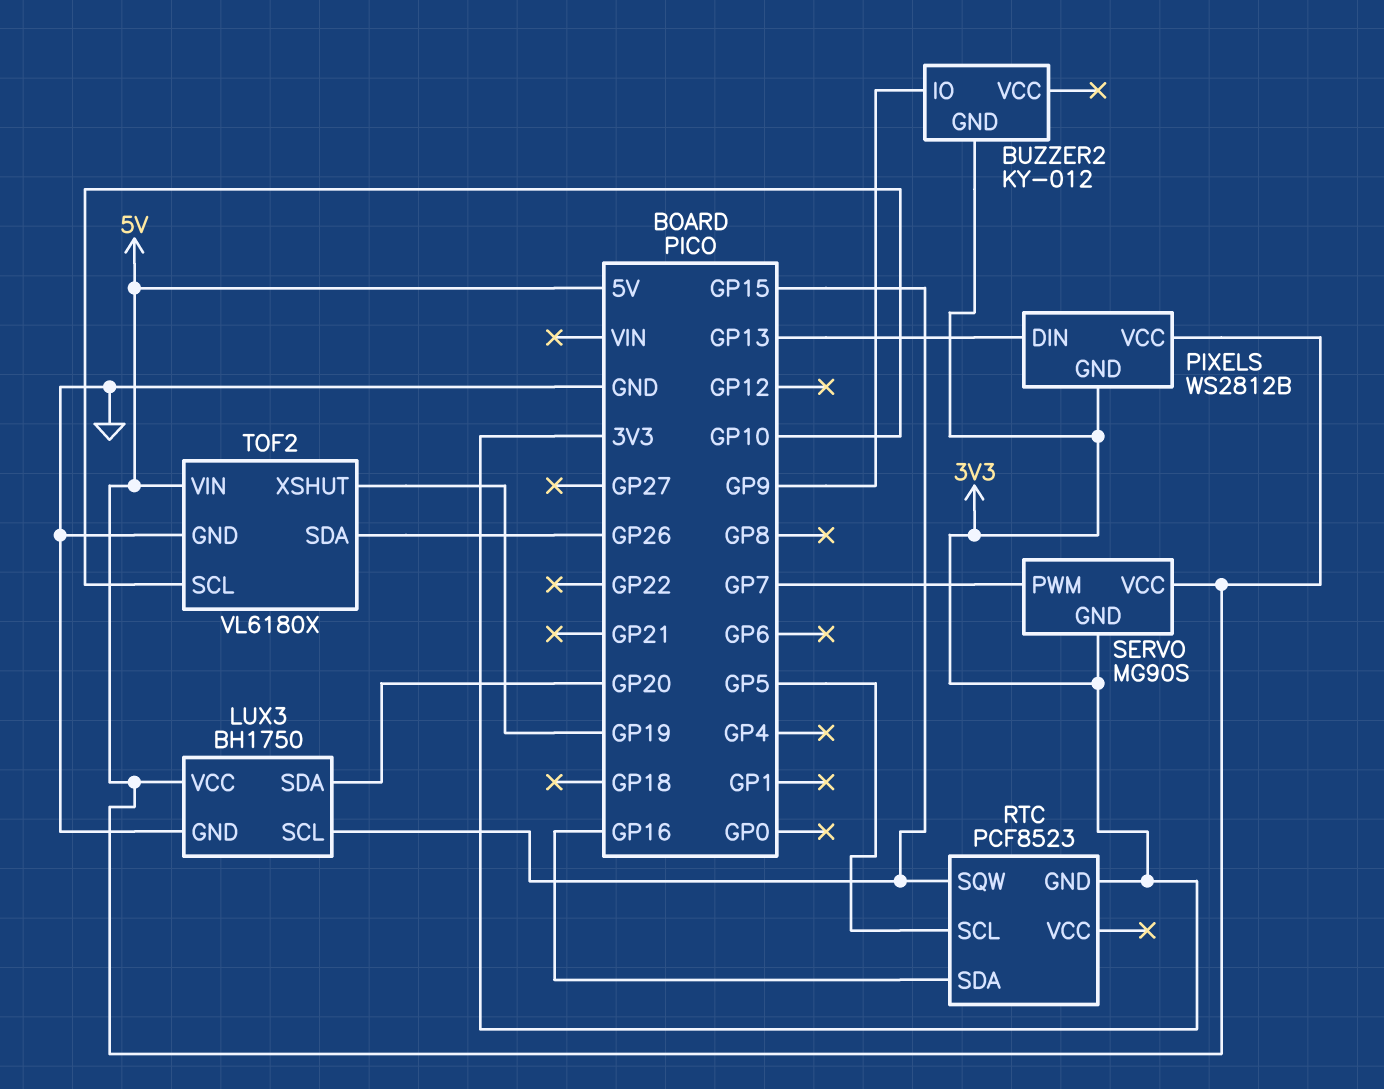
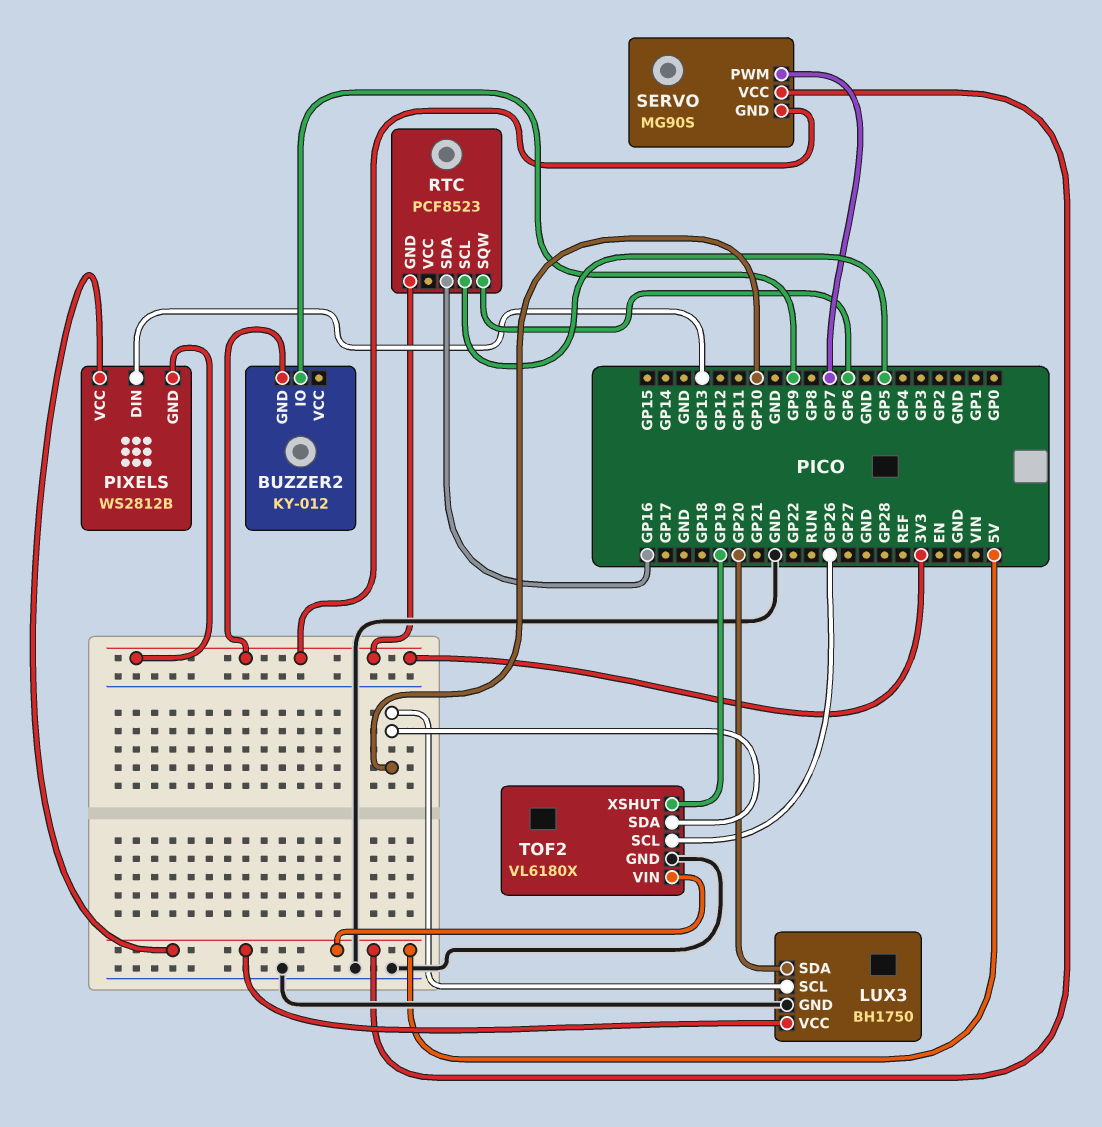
LUX3 pin SCL: GP15 -> GP10
RTC pin SQW: GP15 -> GP6
TOF2 pin SCL: GP10 -> GP26
TOF2 pin SDA: GP26 -> GP10

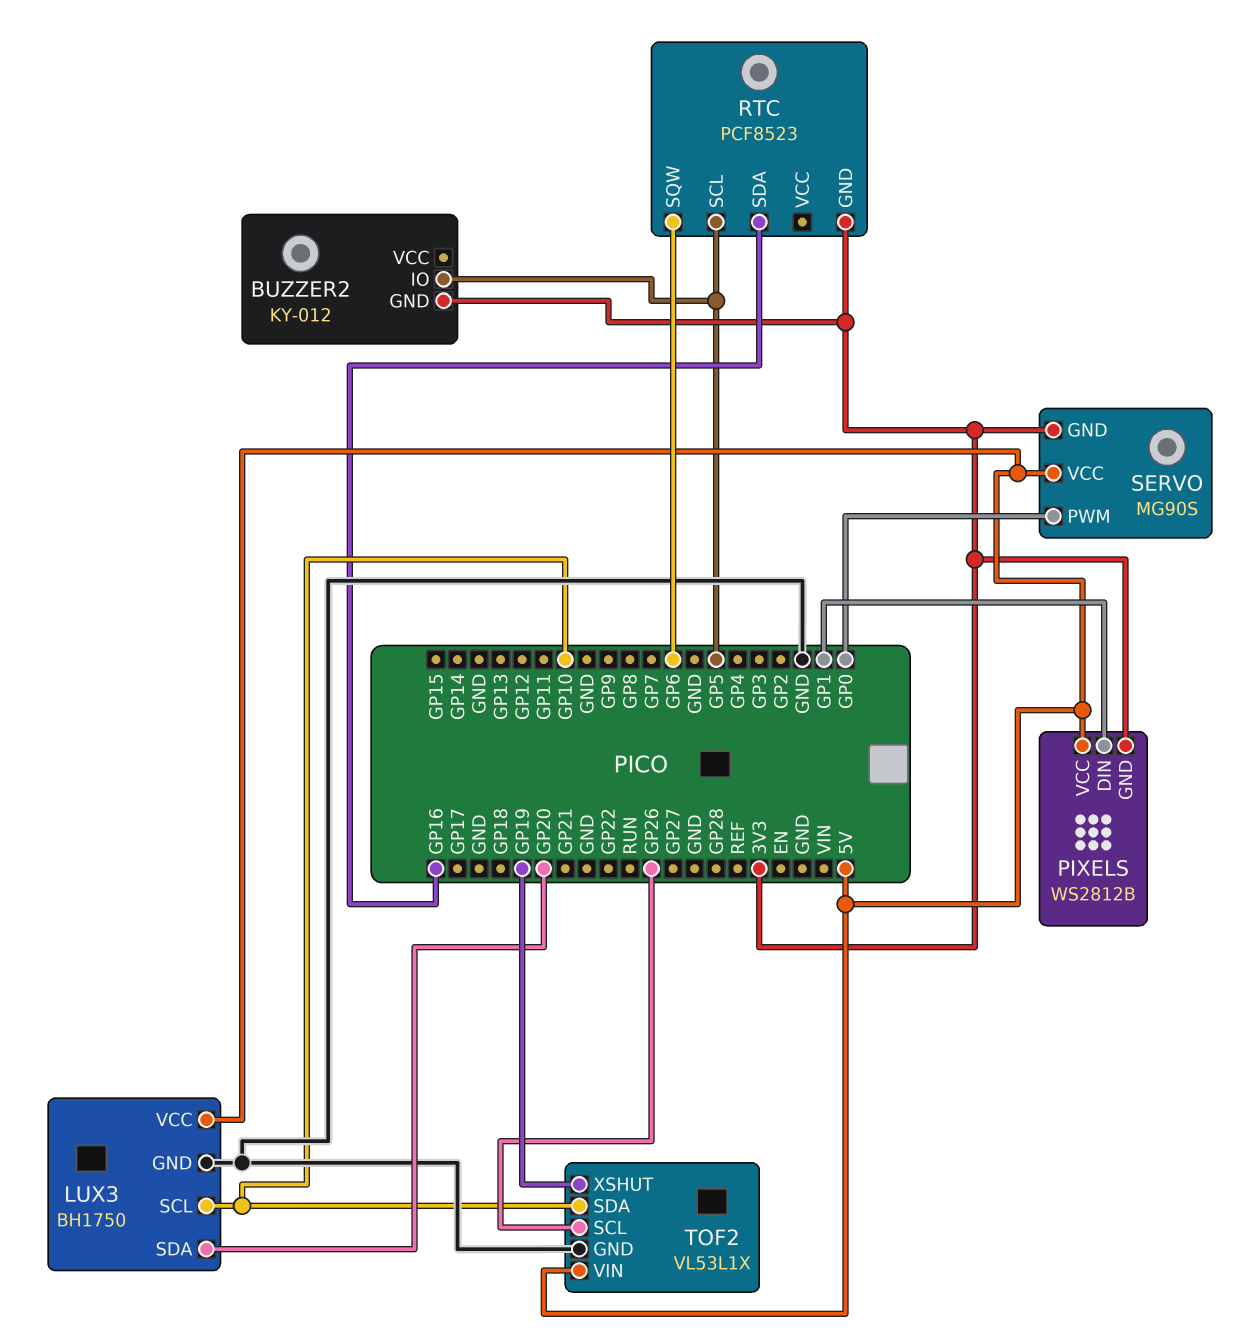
BUZZER2 pin IO: GP9 -> GP5
PIXELS pin DIN: GP13 -> GP1
SERVO pin PWM: GP7 -> GP0
TOF2: VL6180X -> VL53L1X

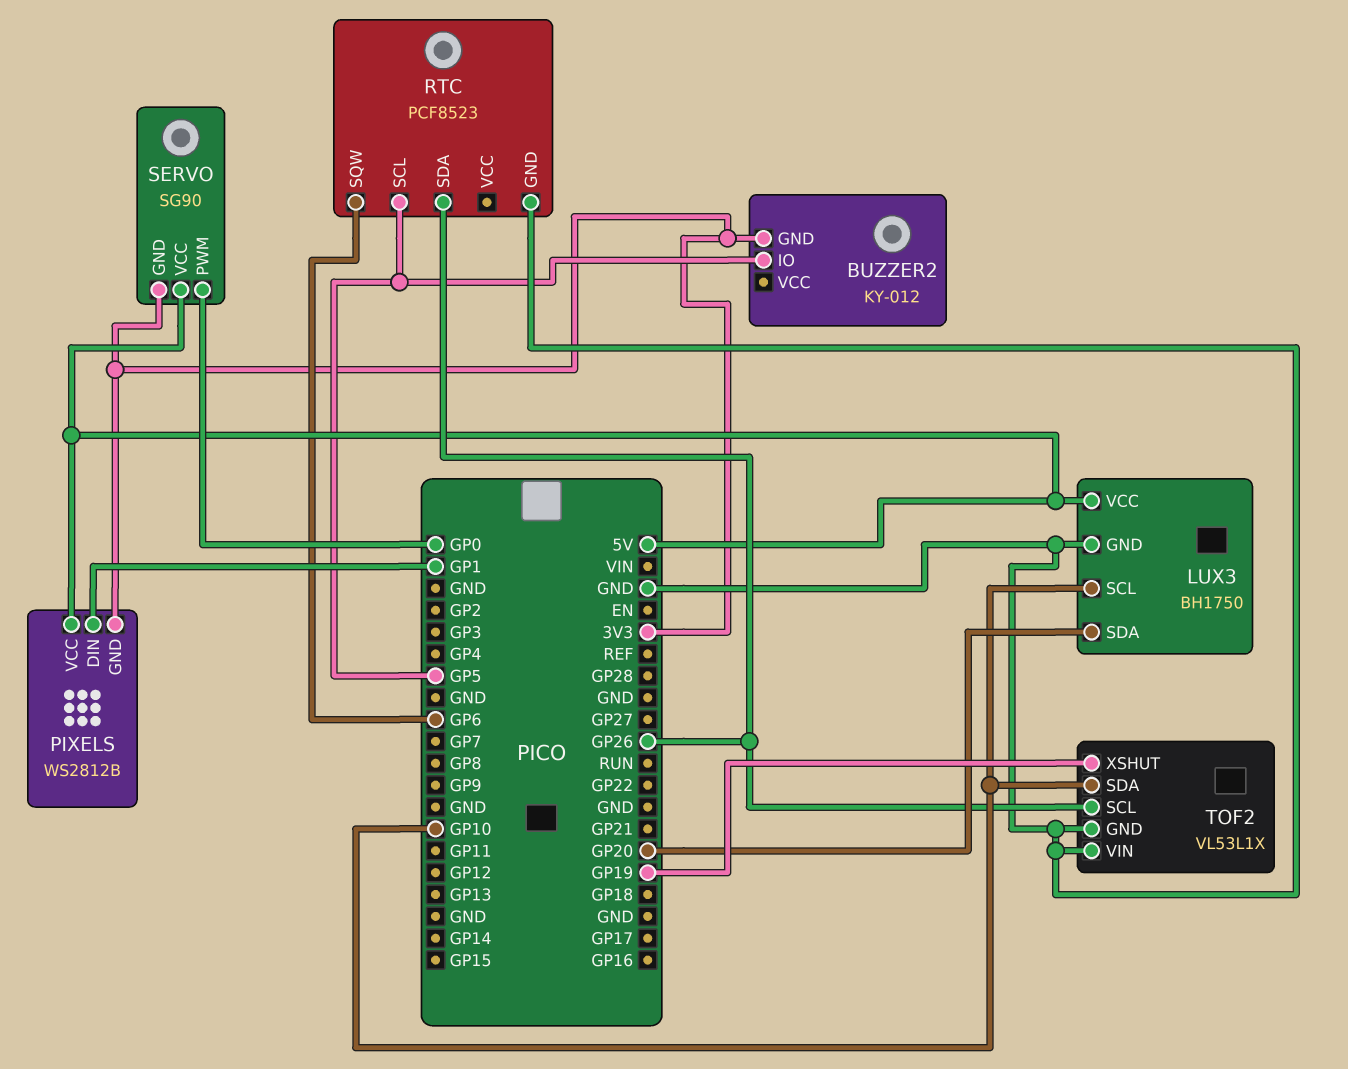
RTC pin GND: 3V3 -> GND
RTC pin SDA: GP16 -> GP26
SERVO: MG90S -> SG90
TOF2 pin VIN: 5V -> GND

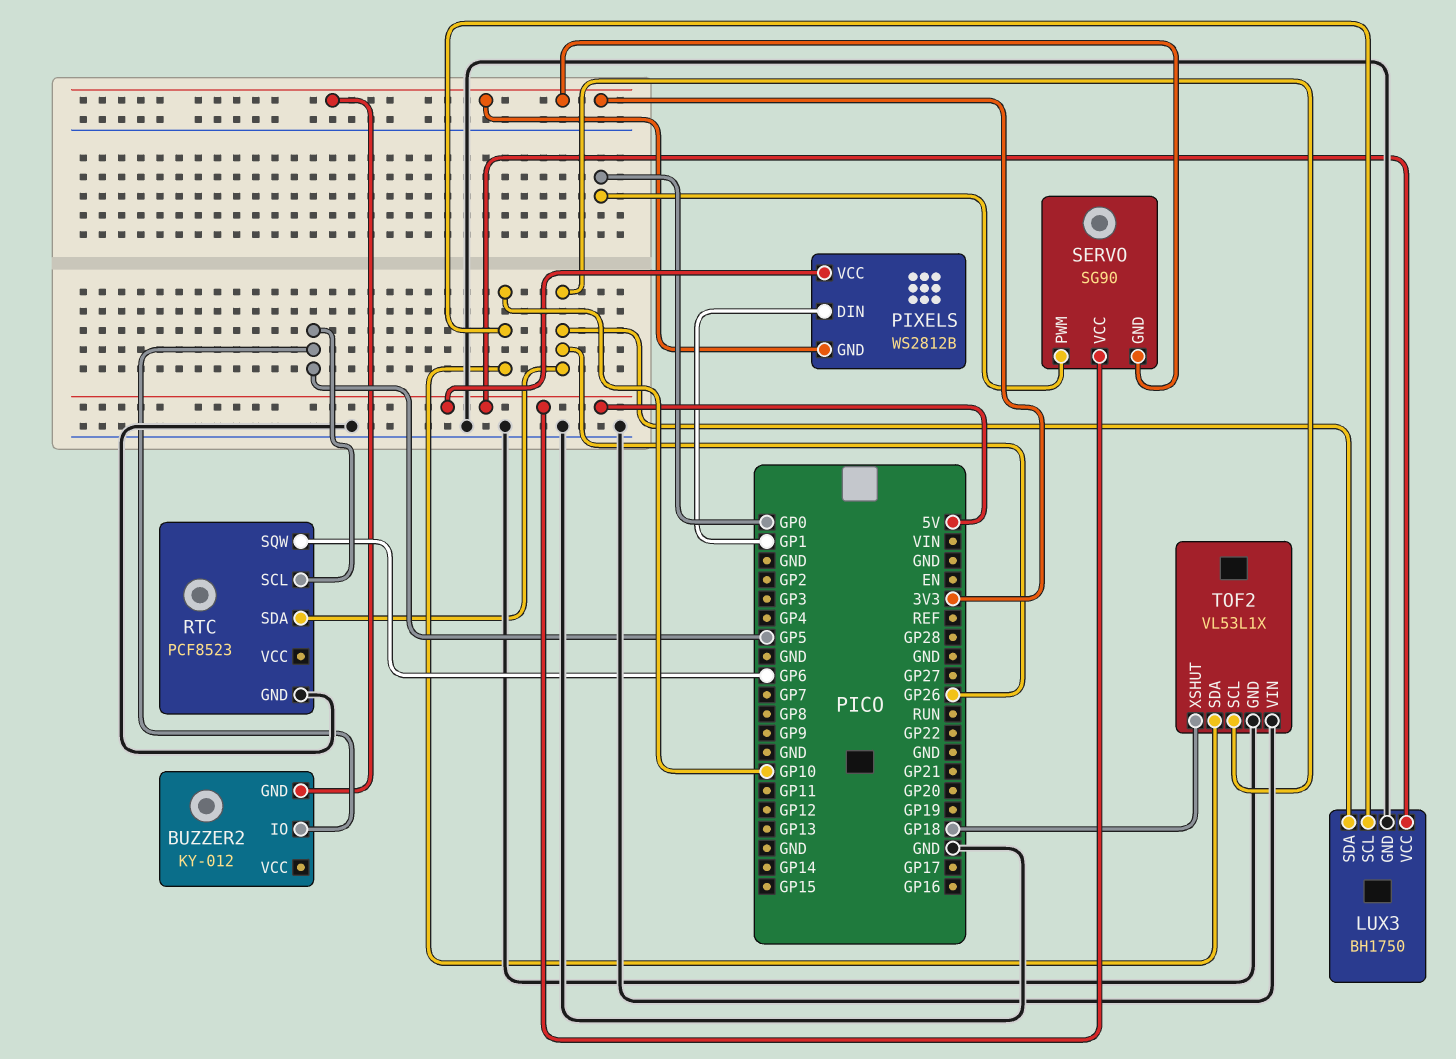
LUX3 pin SDA: GP20 -> GP26
TOF2 pin XSHUT: GP19 -> GP18

